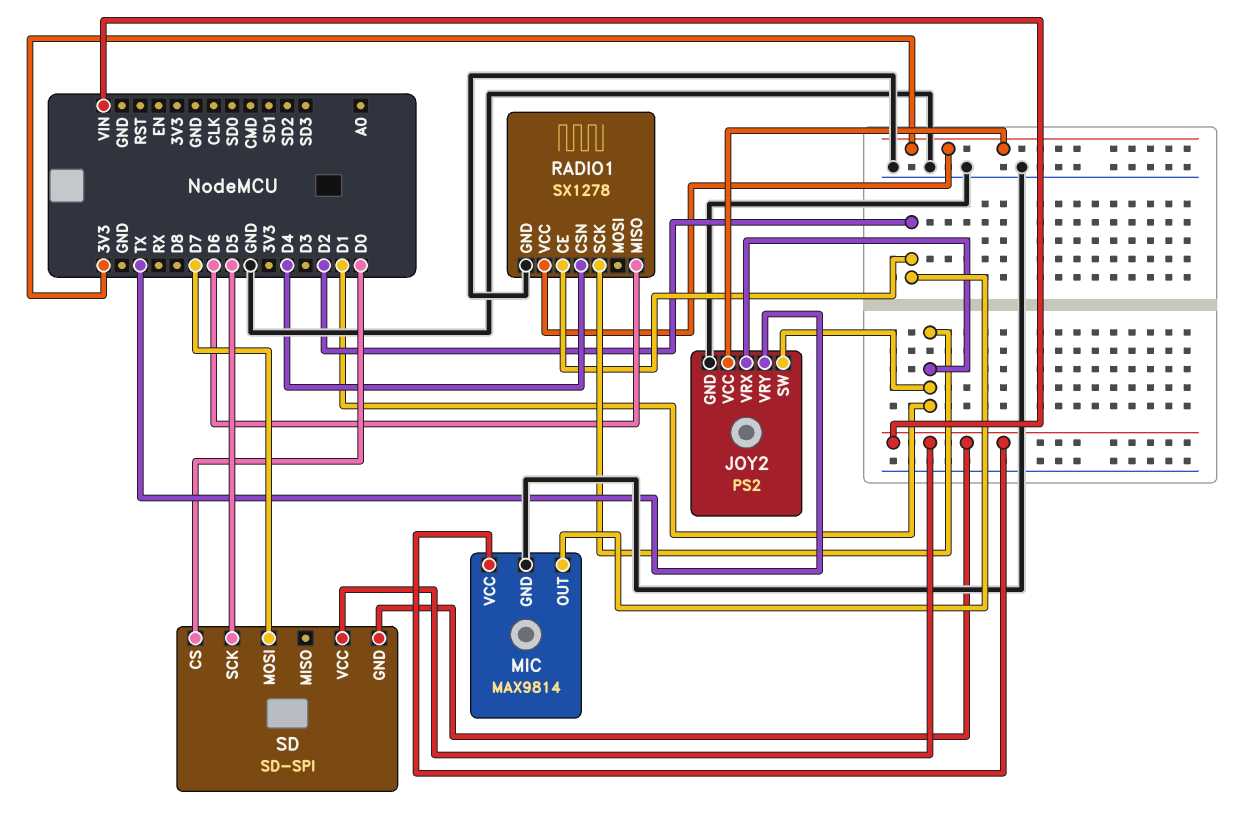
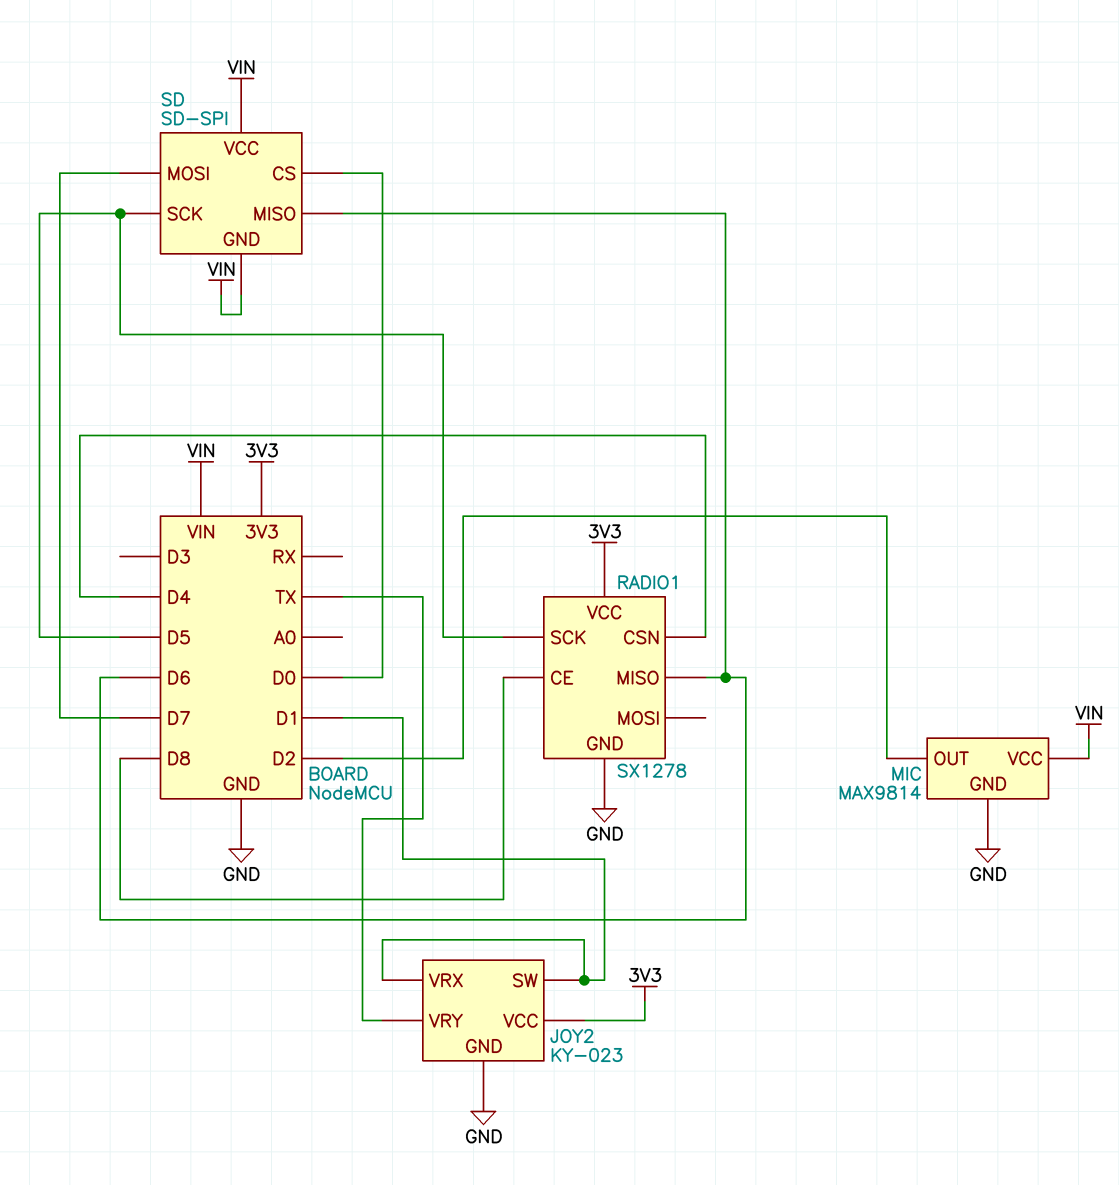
JOY2: PS2 -> KY-023
RADIO1 pin CE: D2 -> D8
RADIO1 pin SCK: D1 -> D5
SD pin MISO: none -> D6

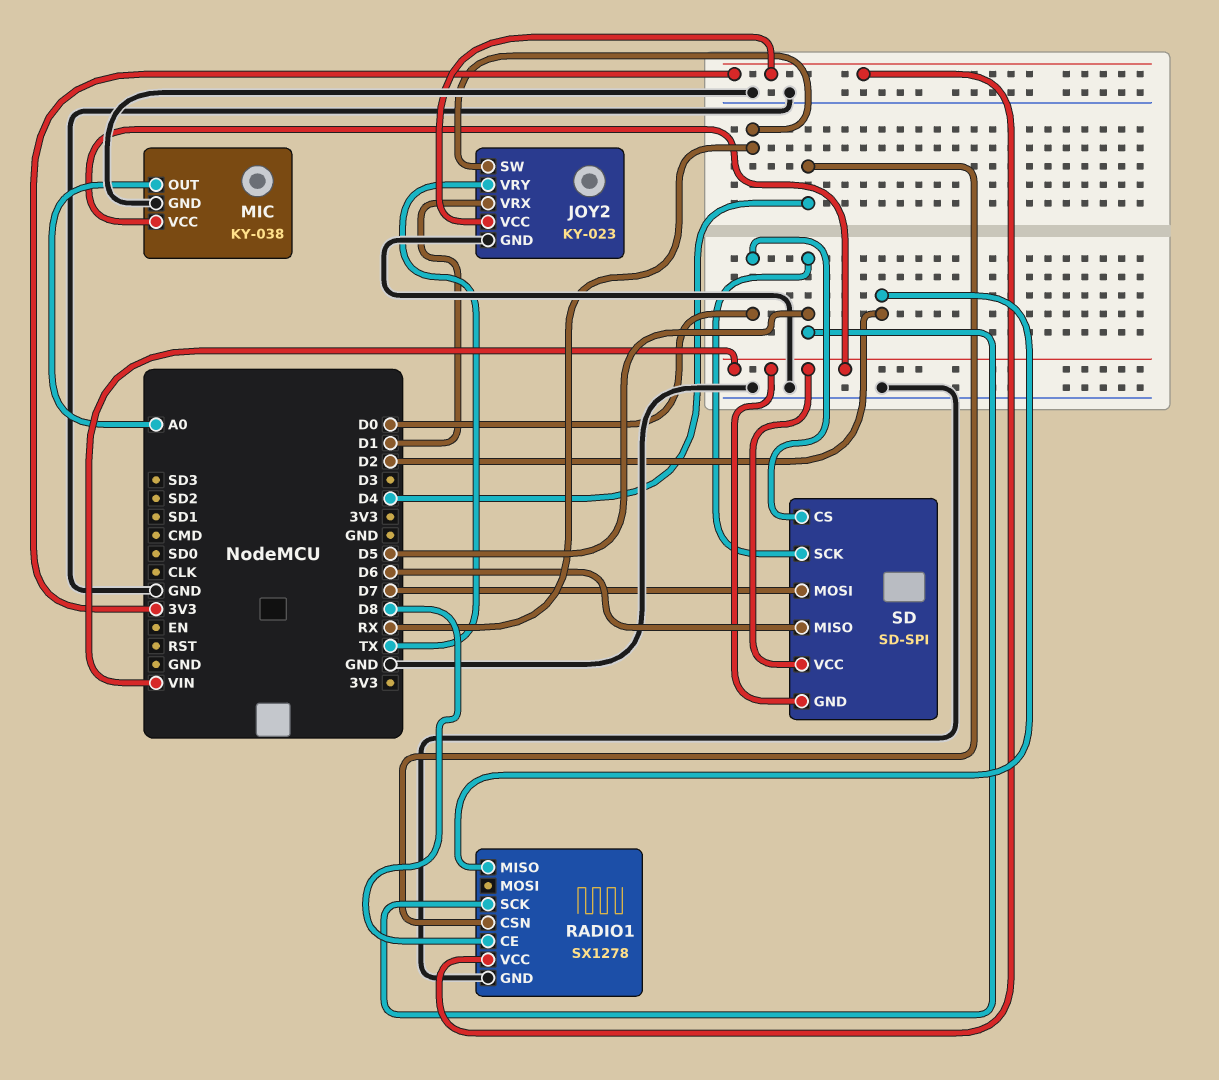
JOY2 pin SW: D1 -> RX
MIC: MAX9814 -> KY-038
MIC pin OUT: D2 -> A0
RADIO1 pin MISO: D6 -> D2

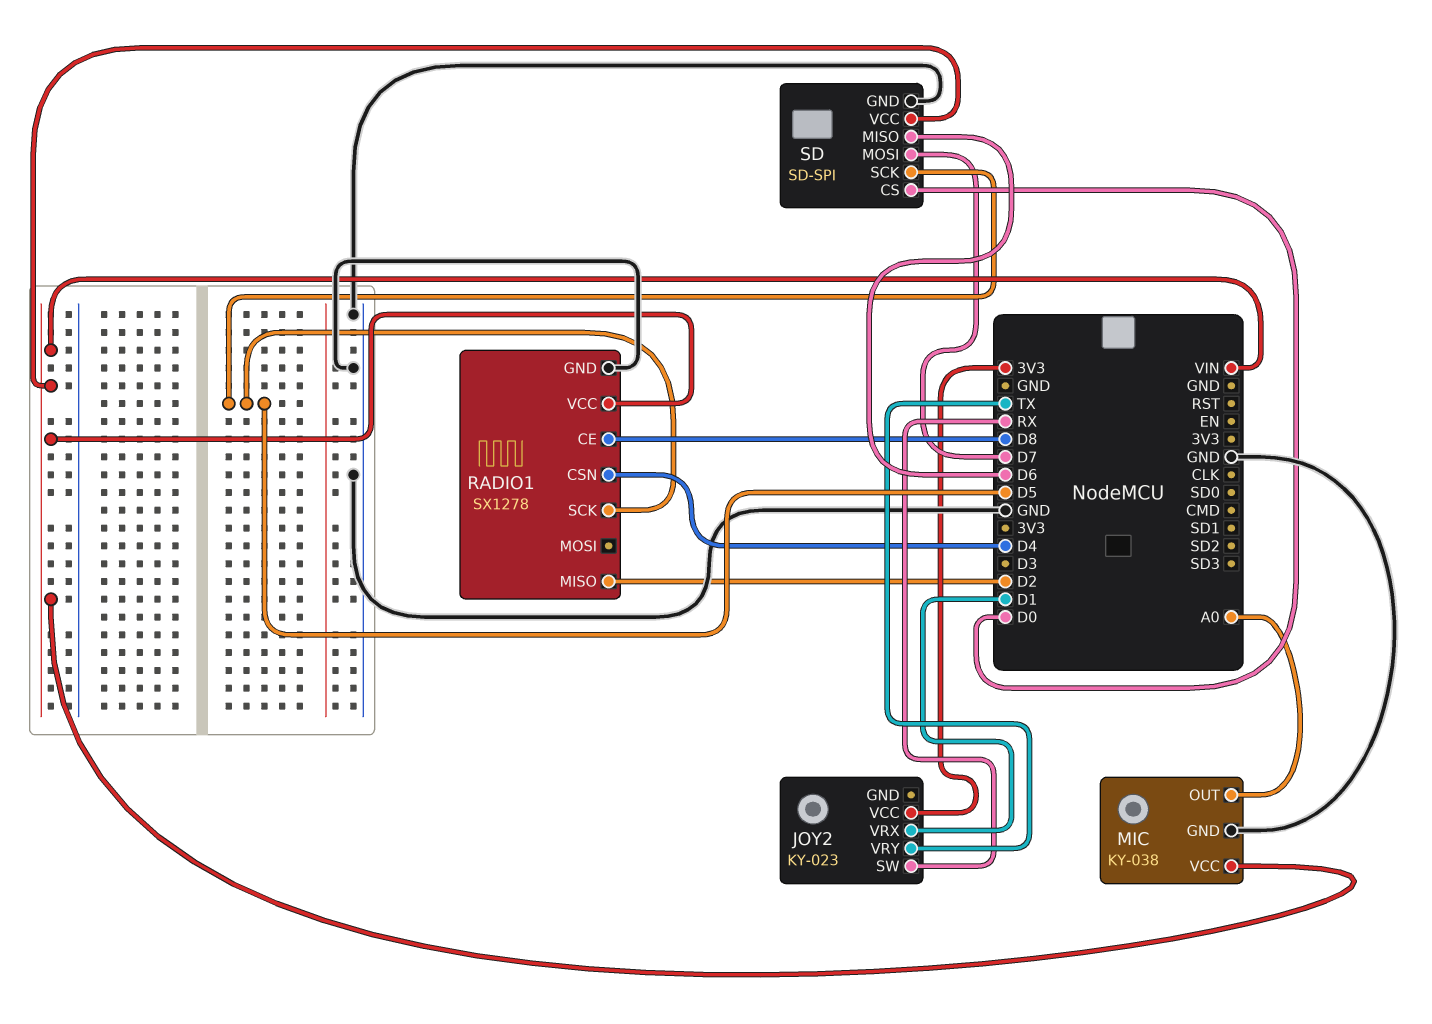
JOY2 pin GND: GND -> none
RADIO1 pin VCC: 3V3 -> VIN
SD pin GND: VIN -> GND

